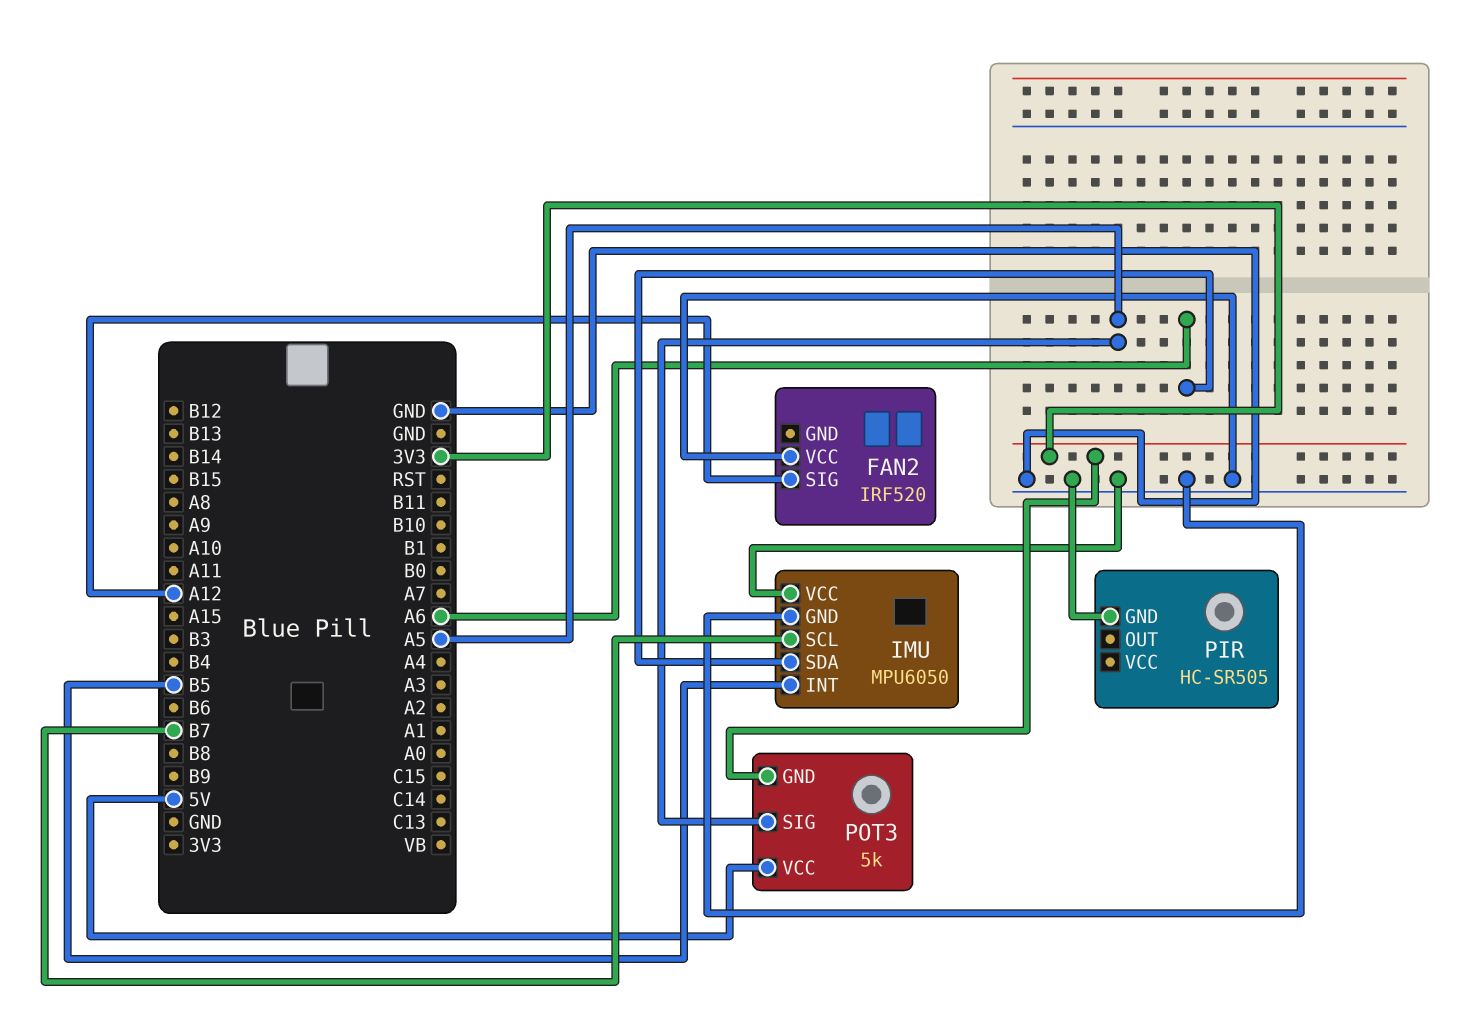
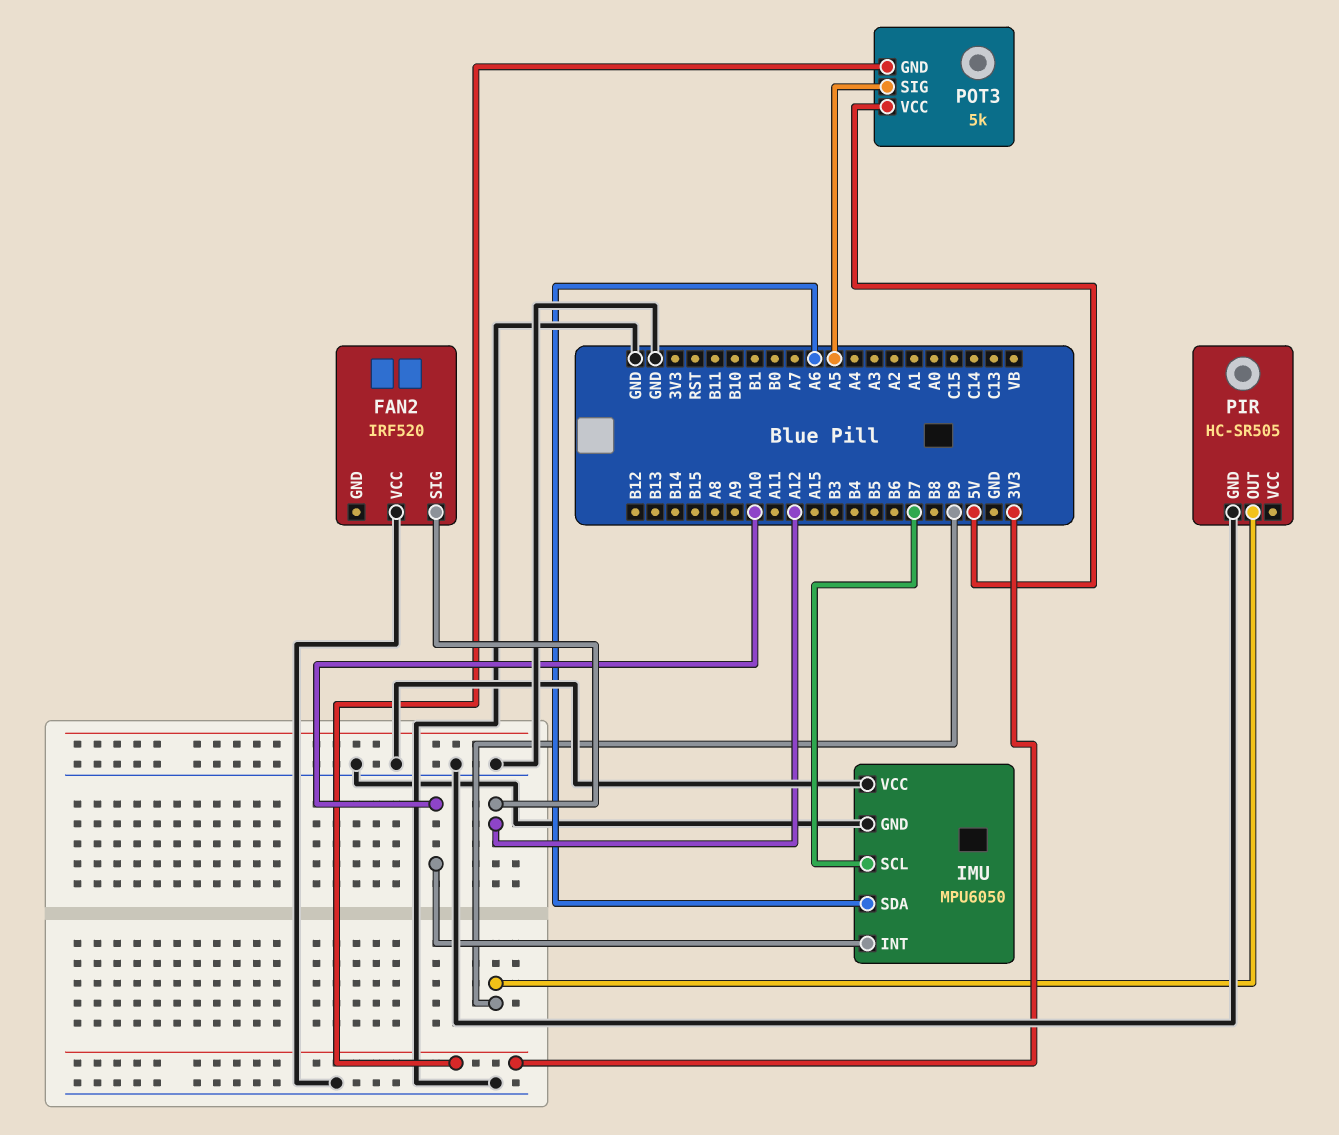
IMU pin INT: B5 -> A10
PIR pin OUT: none -> B9

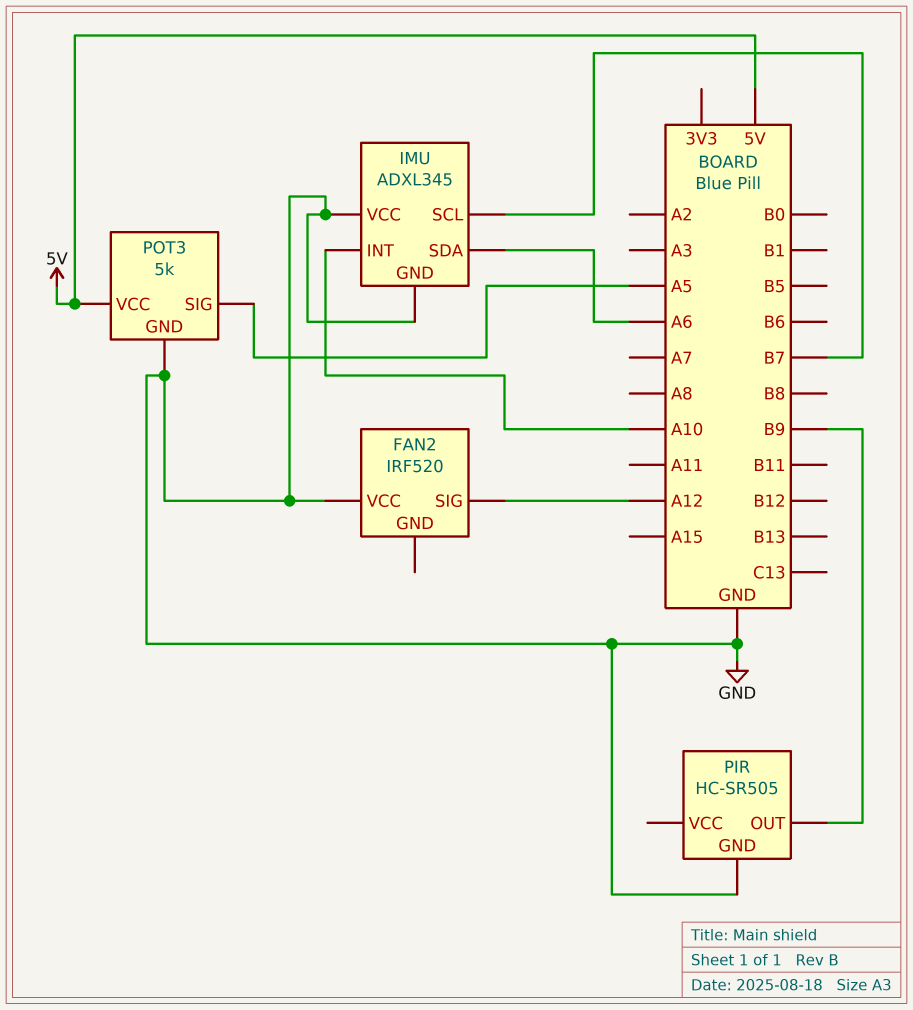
IMU: MPU6050 -> ADXL345
POT3 pin GND: 3V3 -> GND

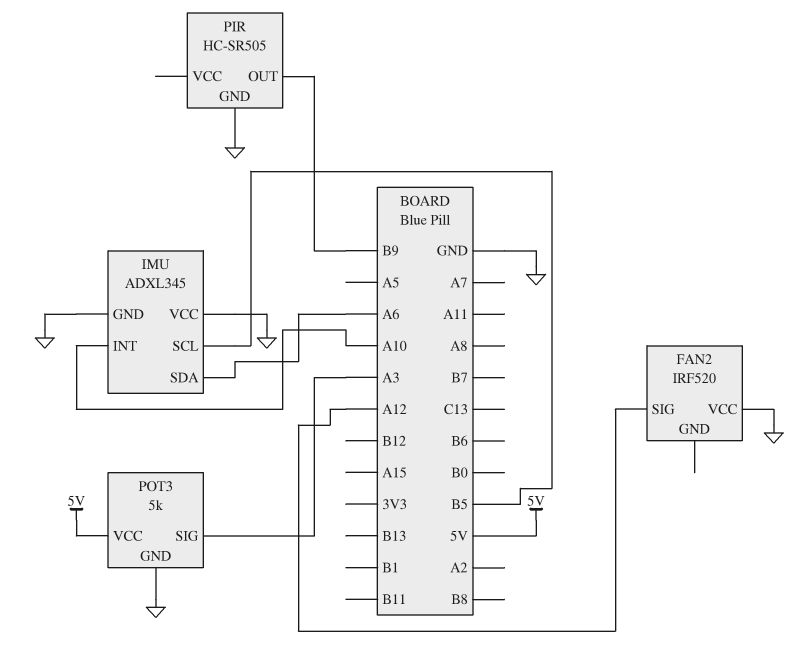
IMU pin SCL: B7 -> B5
POT3 pin SIG: A5 -> A3

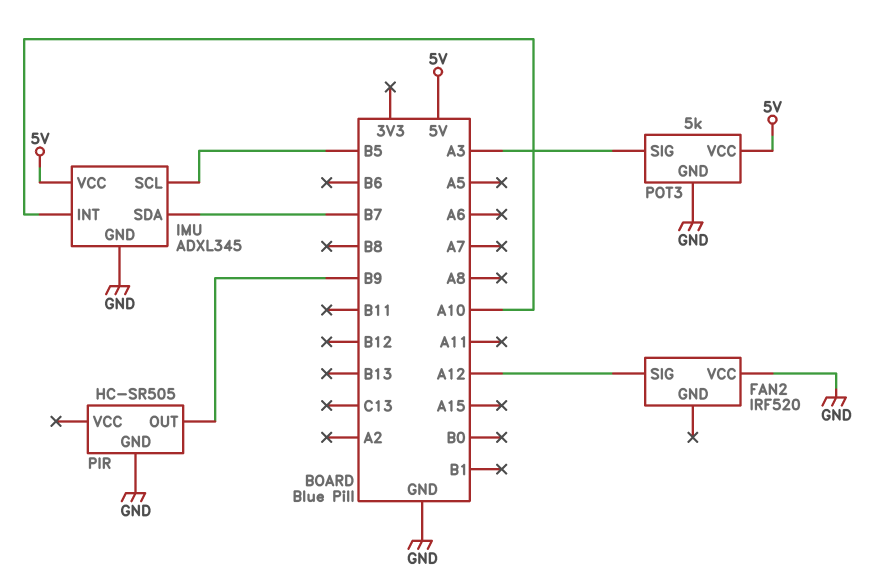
IMU pin SDA: A6 -> B7
IMU pin VCC: GND -> 5V

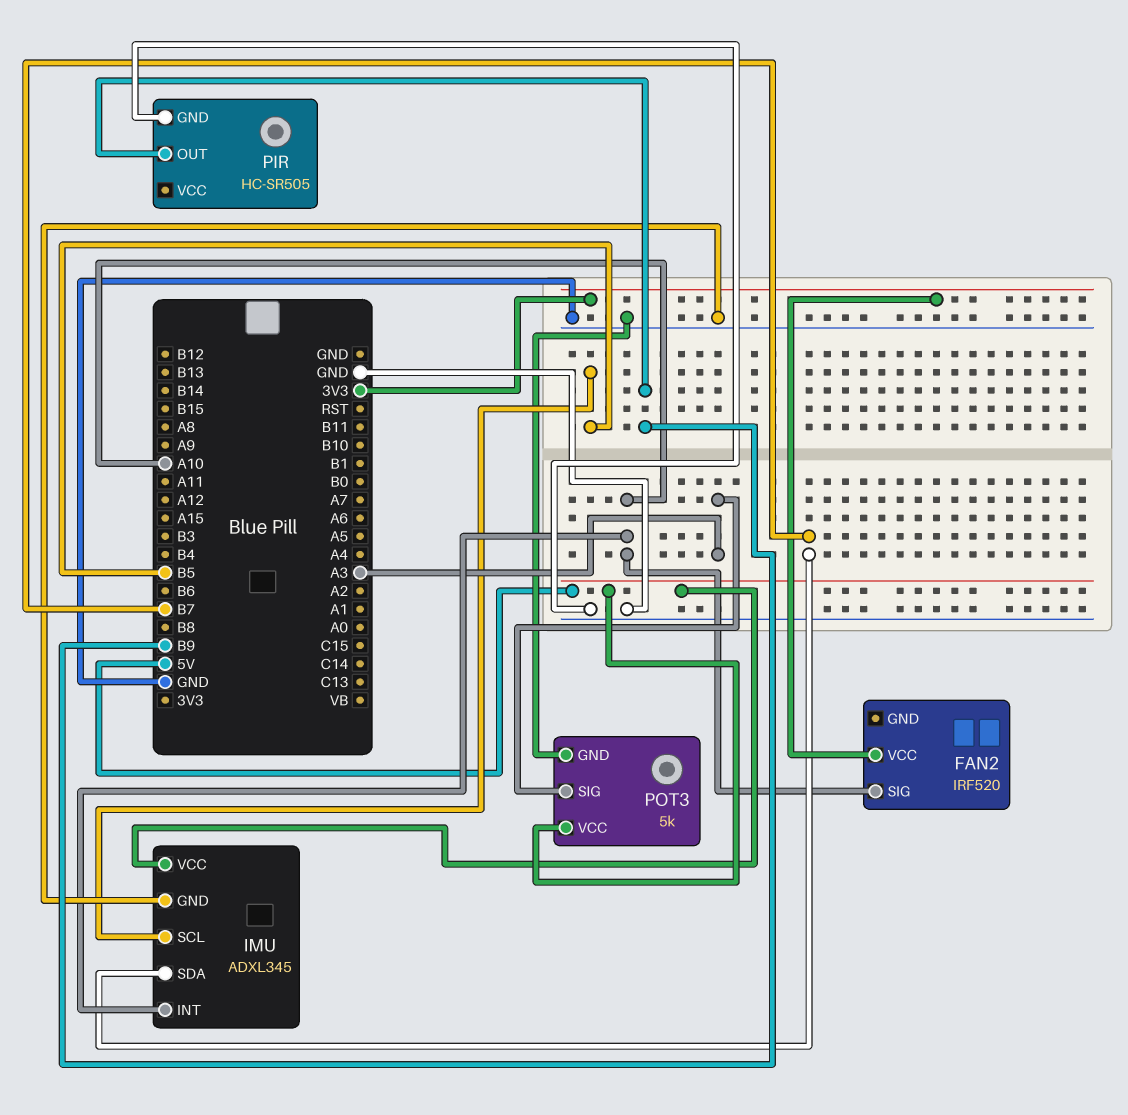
FAN2 pin SIG: A12 -> A10
FAN2 pin VCC: GND -> 3V3

